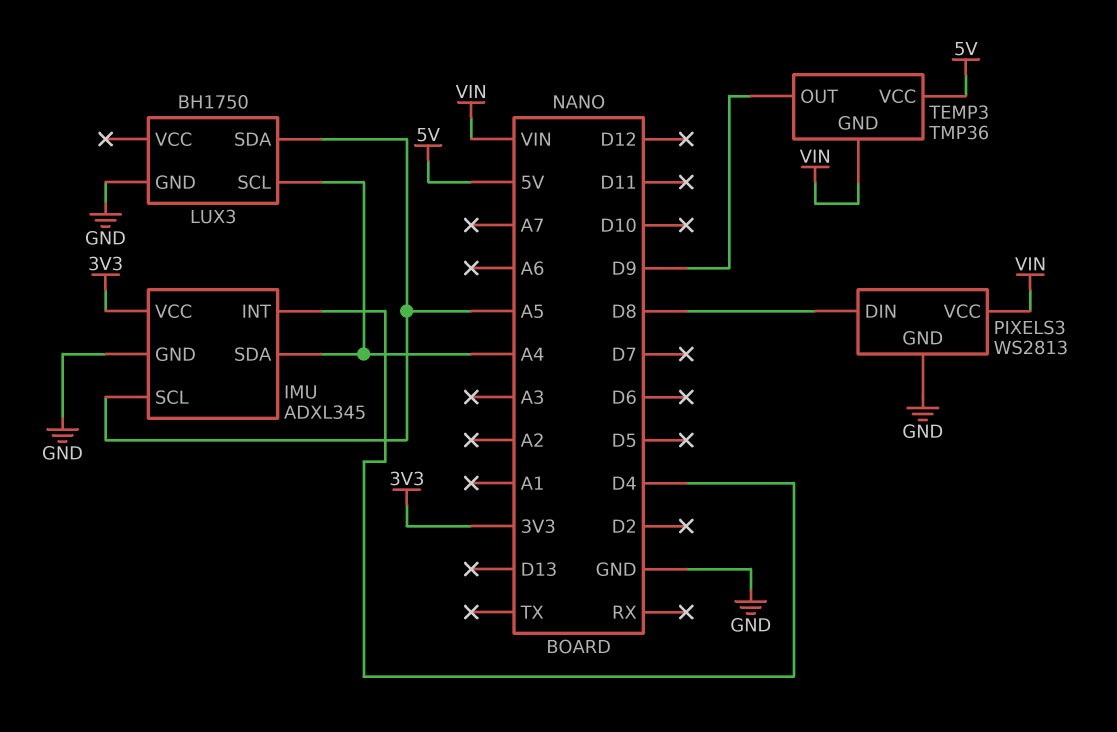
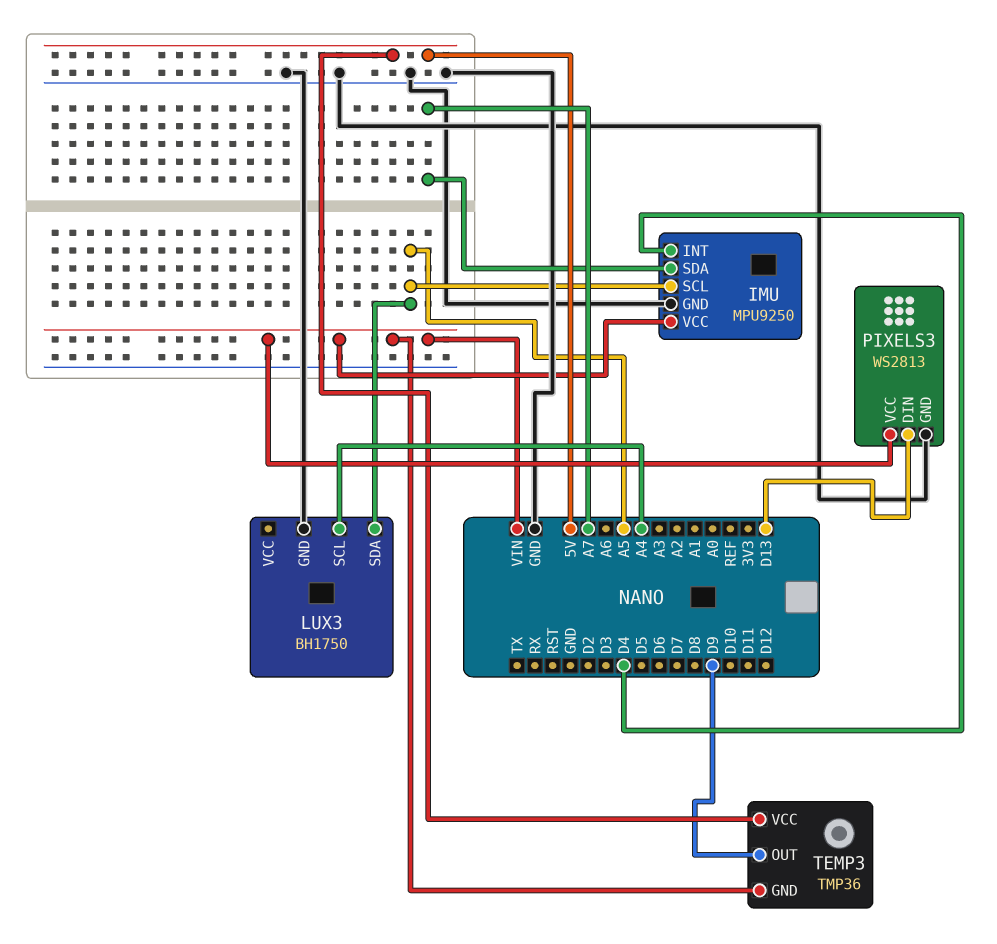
IMU: ADXL345 -> MPU9250
IMU pin SDA: A4 -> A7
IMU pin VCC: 3V3 -> VIN
PIXELS3 pin DIN: D8 -> D13

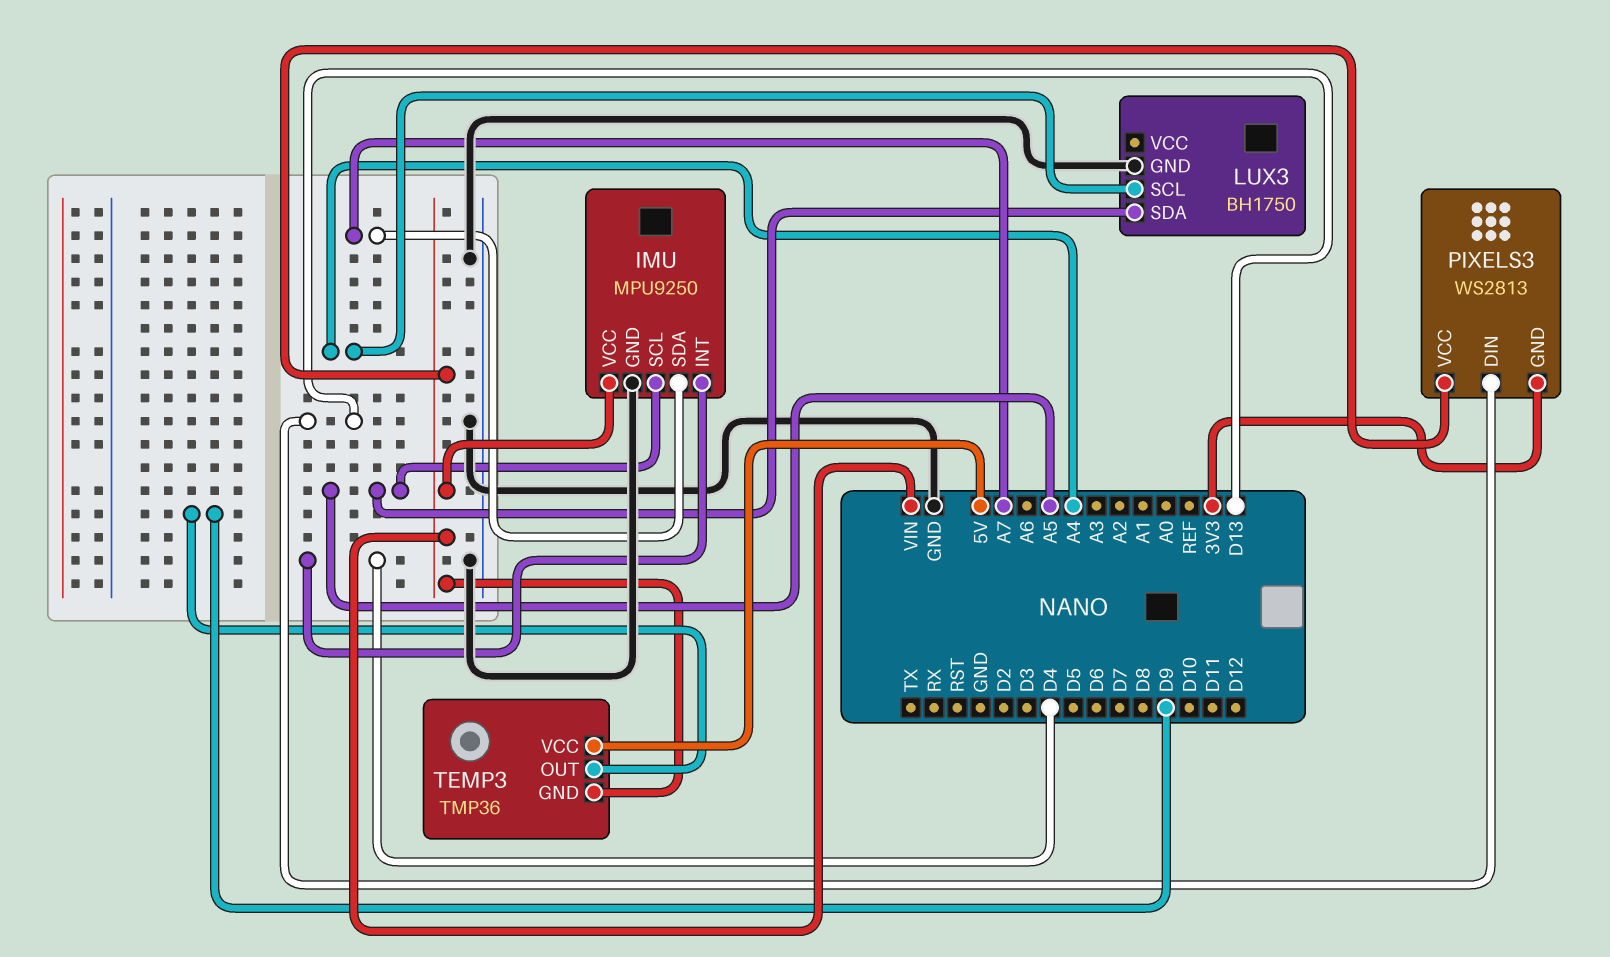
PIXELS3 pin GND: GND -> 3V3

